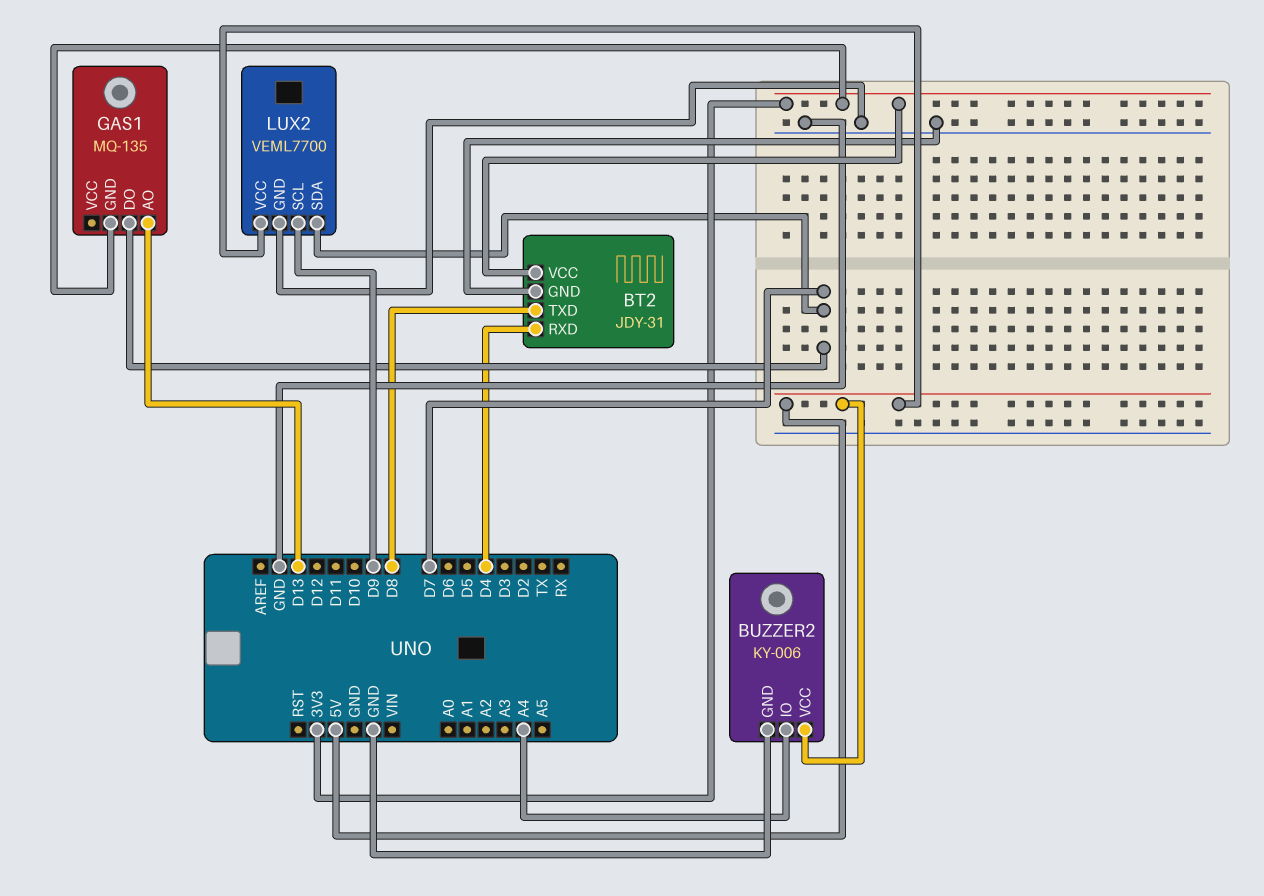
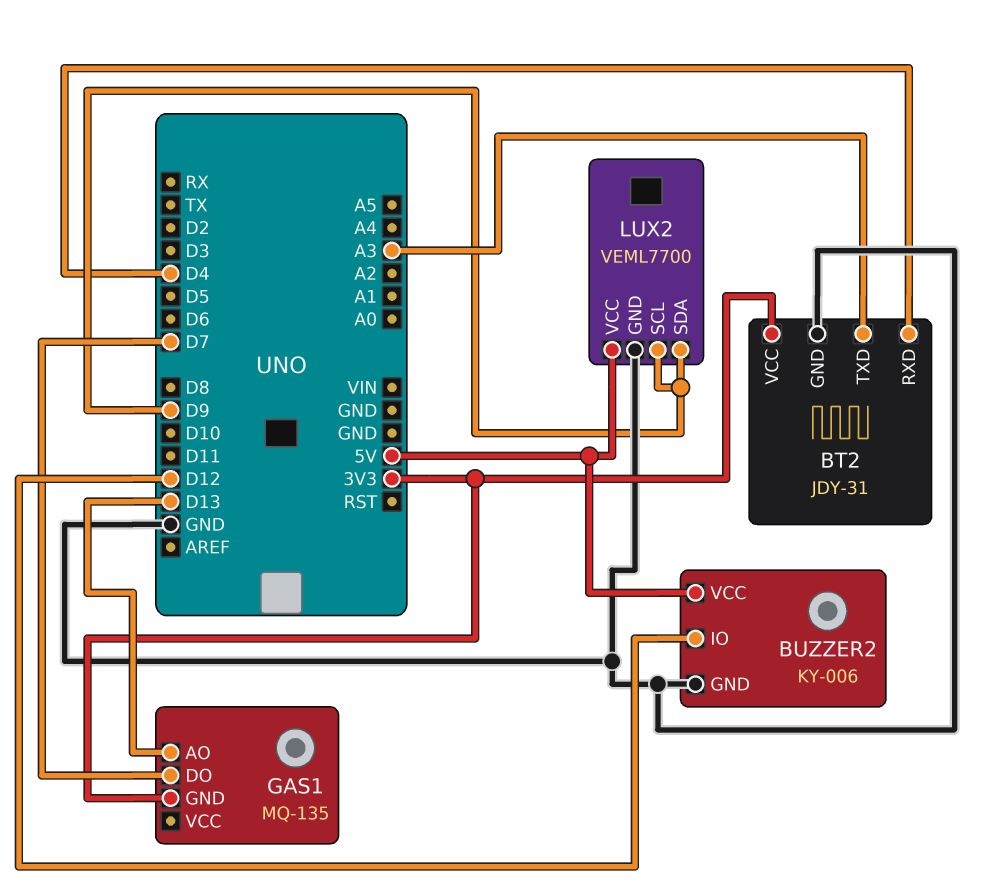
BT2 pin TXD: D8 -> A3
BUZZER2 pin IO: A4 -> D12
LUX2 pin SDA: D7 -> D9

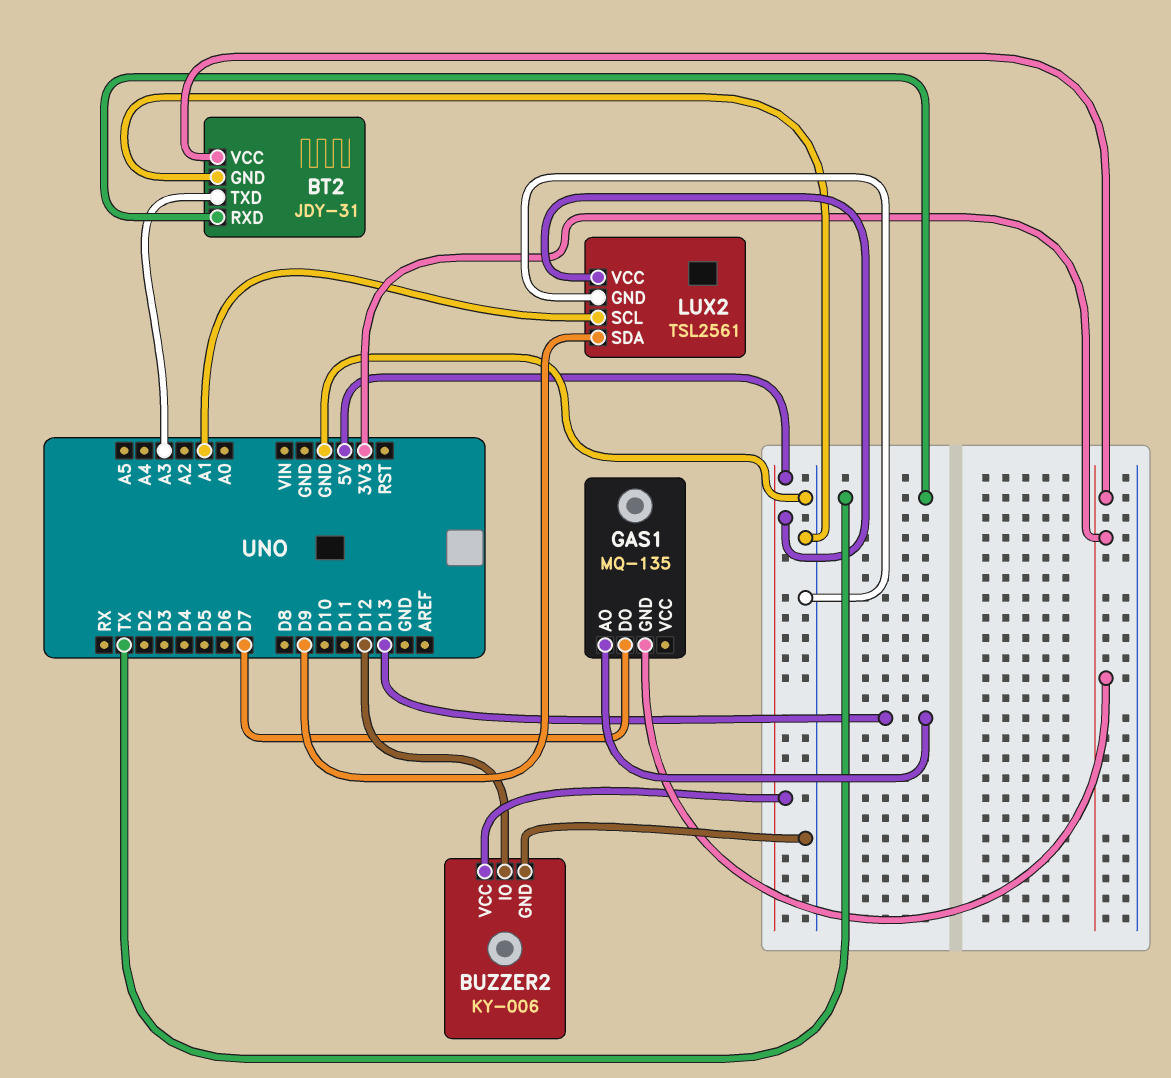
BT2 pin RXD: D4 -> TX
LUX2: VEML7700 -> TSL2561
LUX2 pin SCL: D9 -> A1

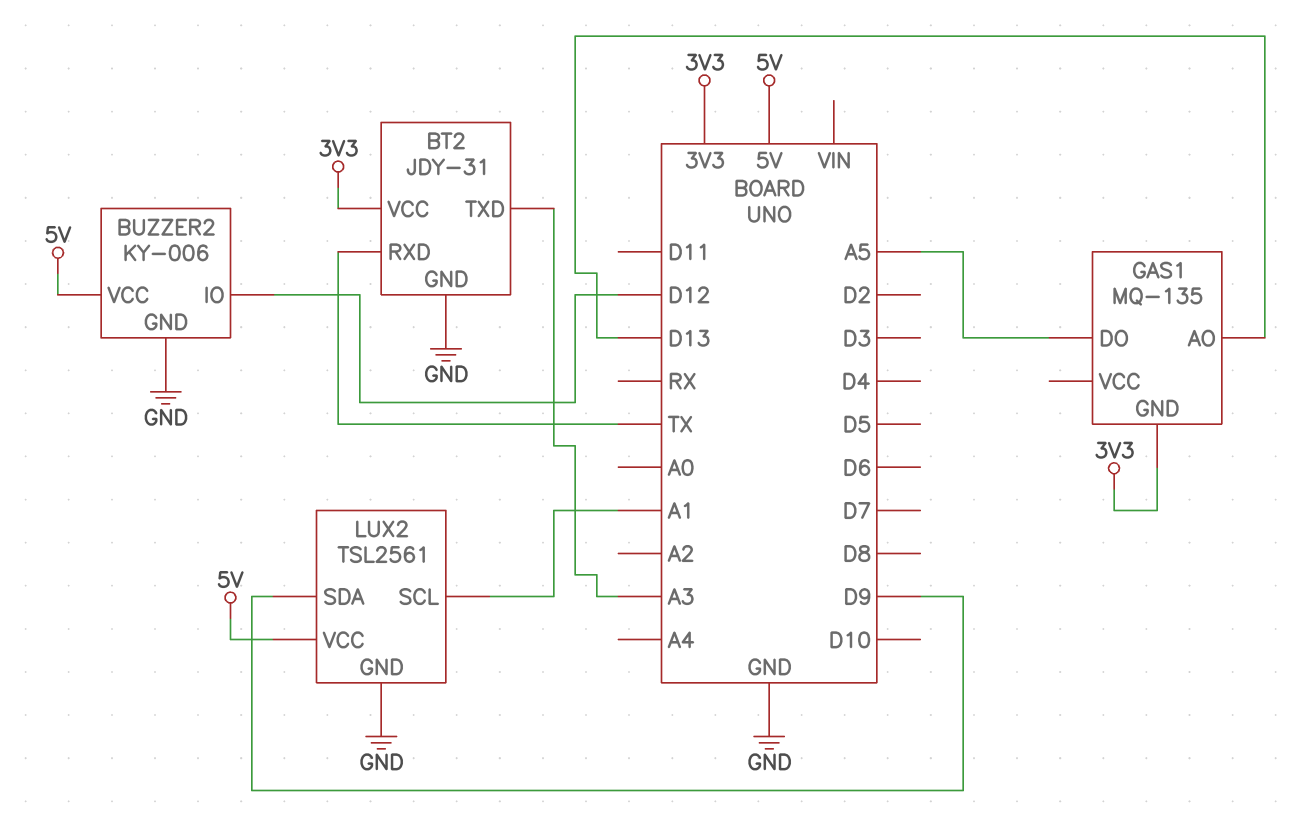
GAS1 pin DO: D7 -> A5

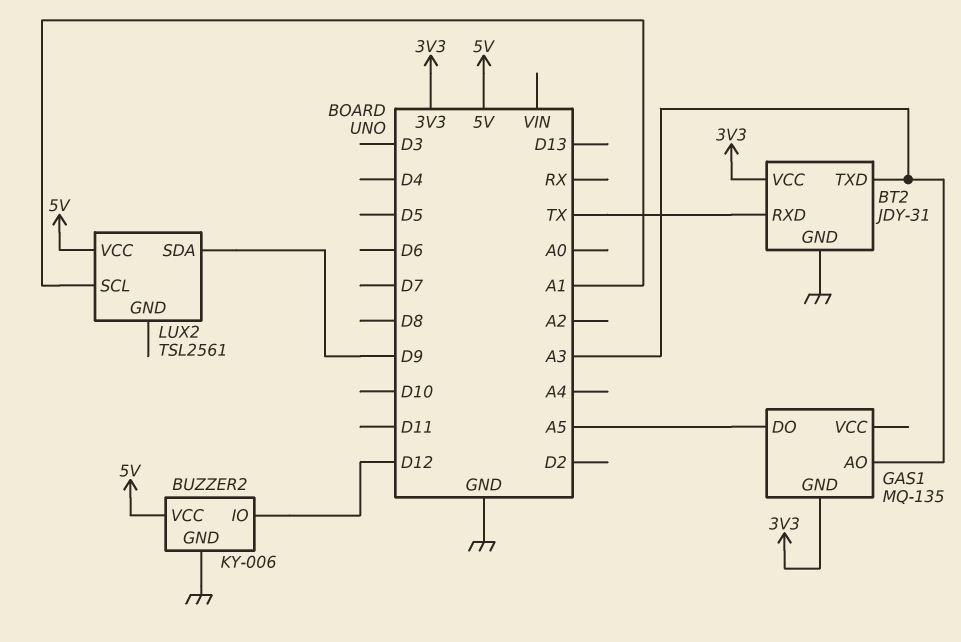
GAS1 pin AO: D13 -> A3
LUX2 pin GND: GND -> none

